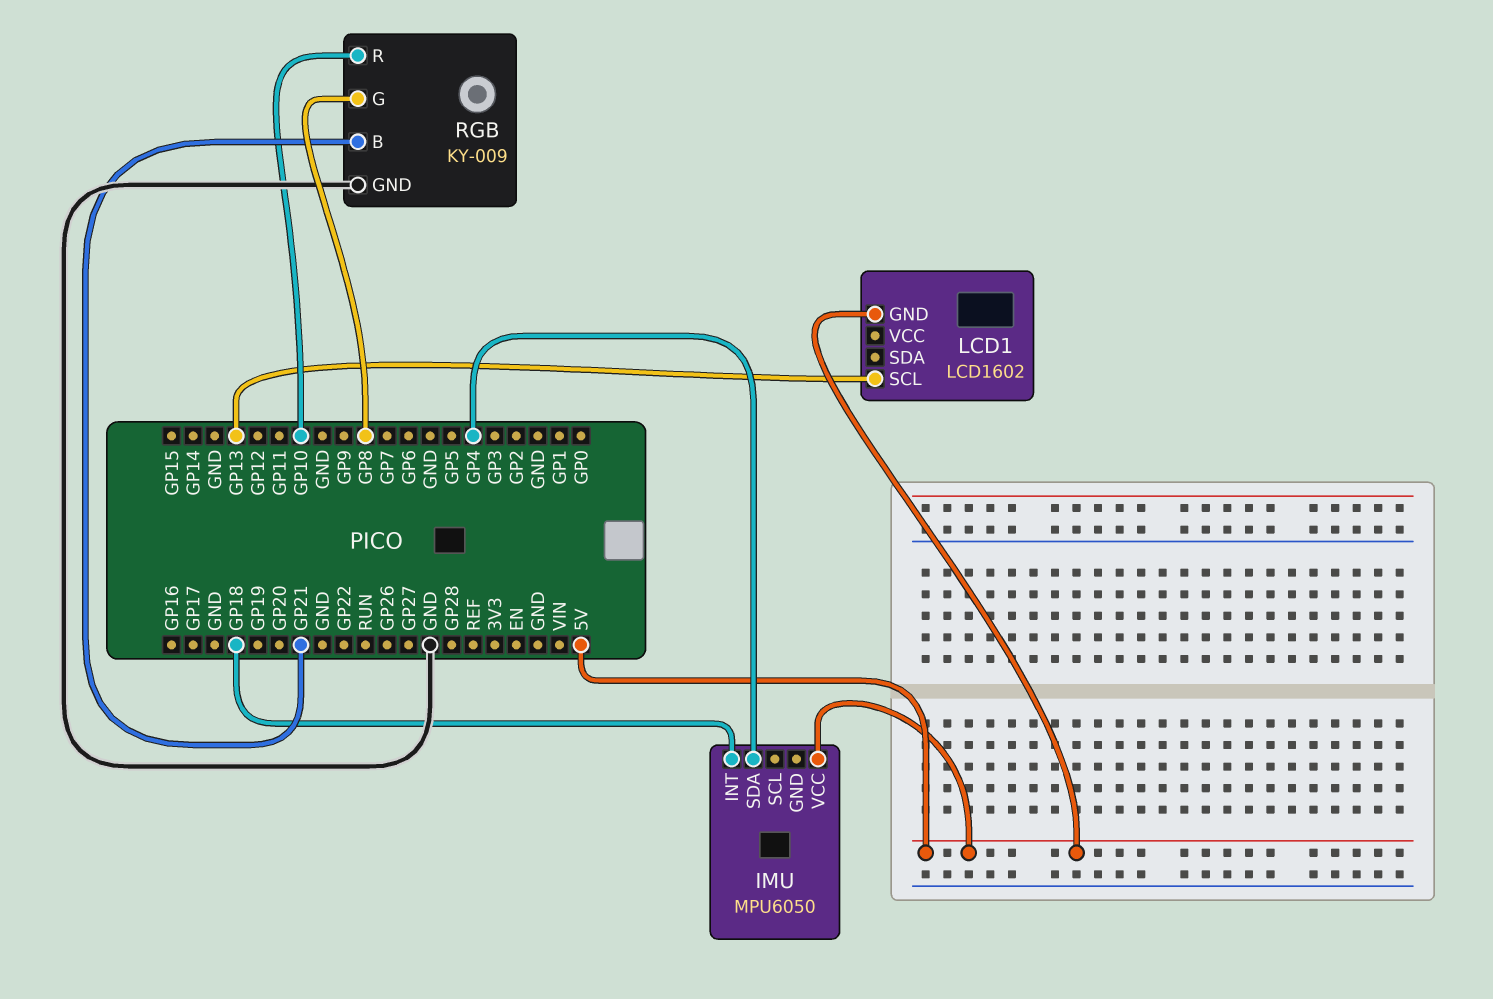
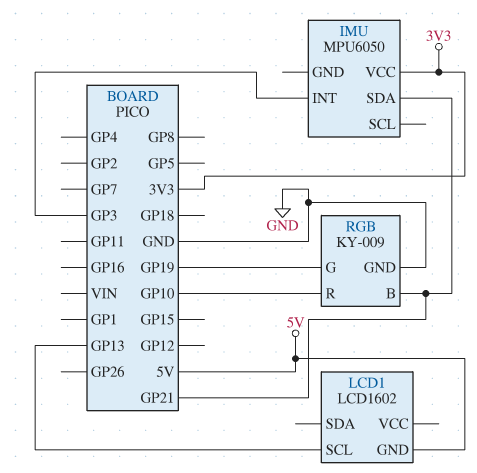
IMU pin INT: GP18 -> GP3
IMU pin SDA: GP4 -> GP21
IMU pin VCC: 5V -> 3V3
RGB pin G: GP8 -> GP19

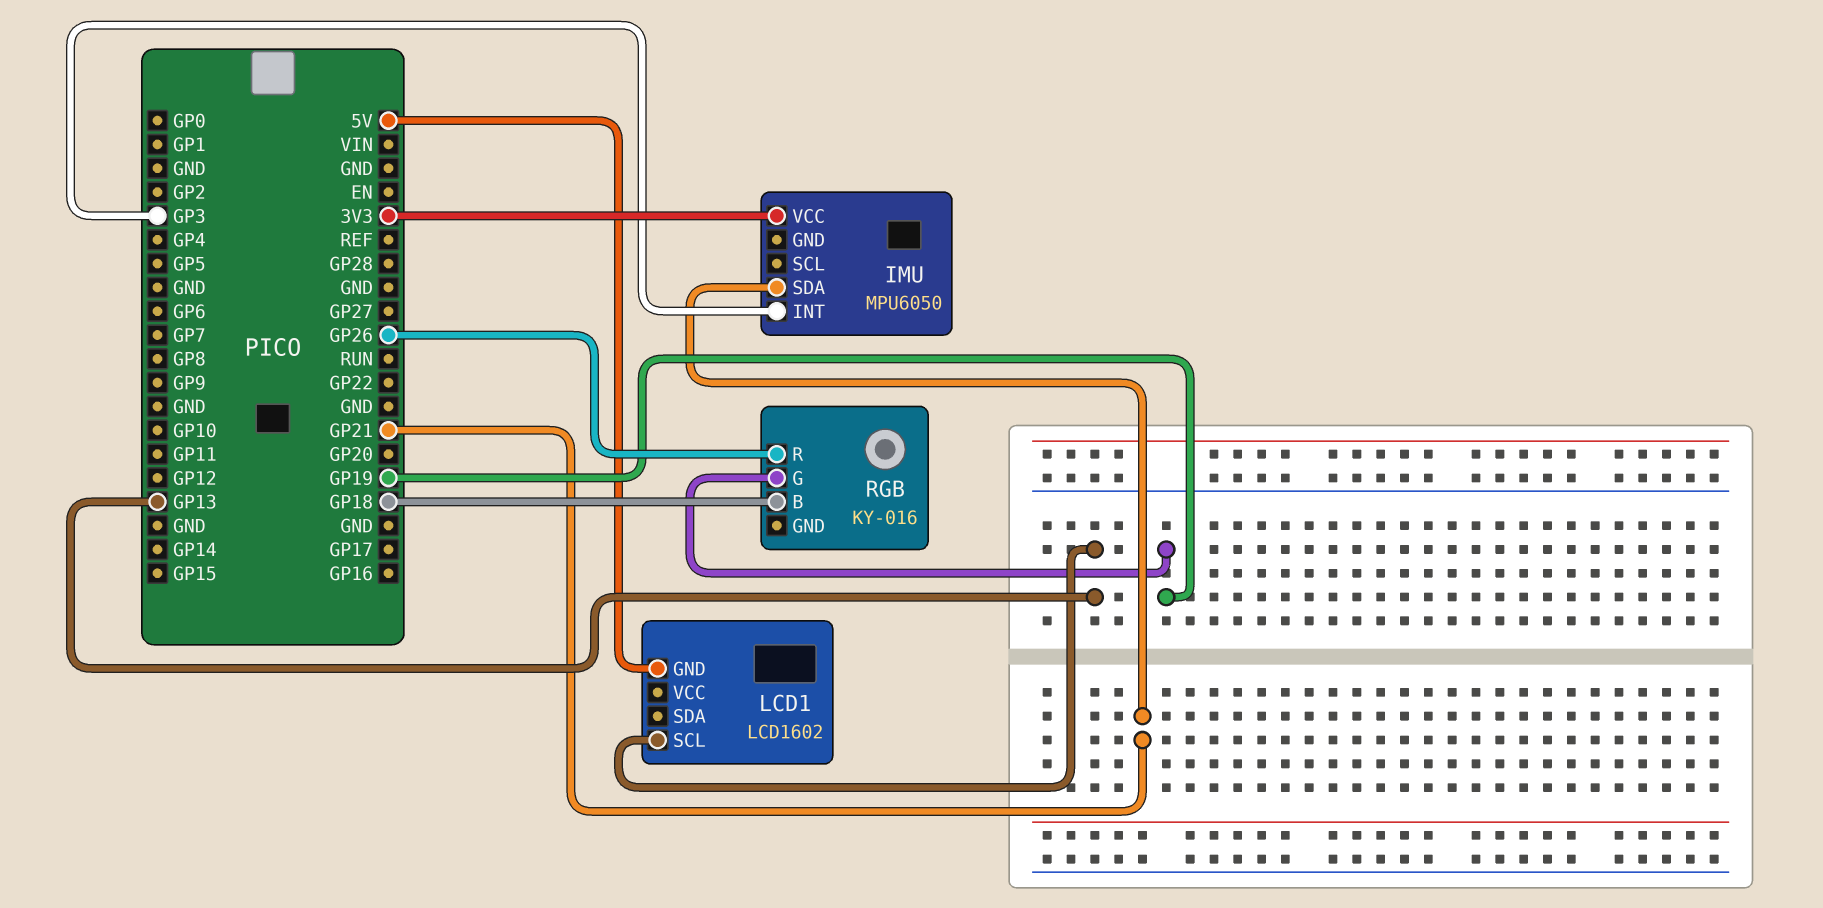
RGB: KY-009 -> KY-016
RGB pin B: GP21 -> GP18
RGB pin GND: GND -> none
RGB pin R: GP10 -> GP26

